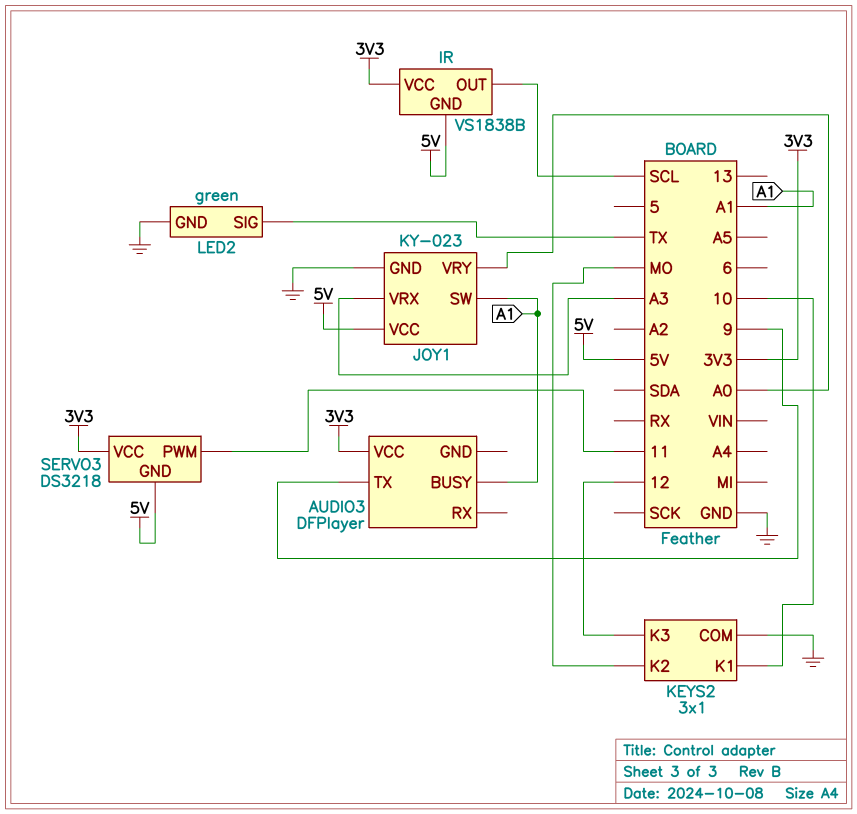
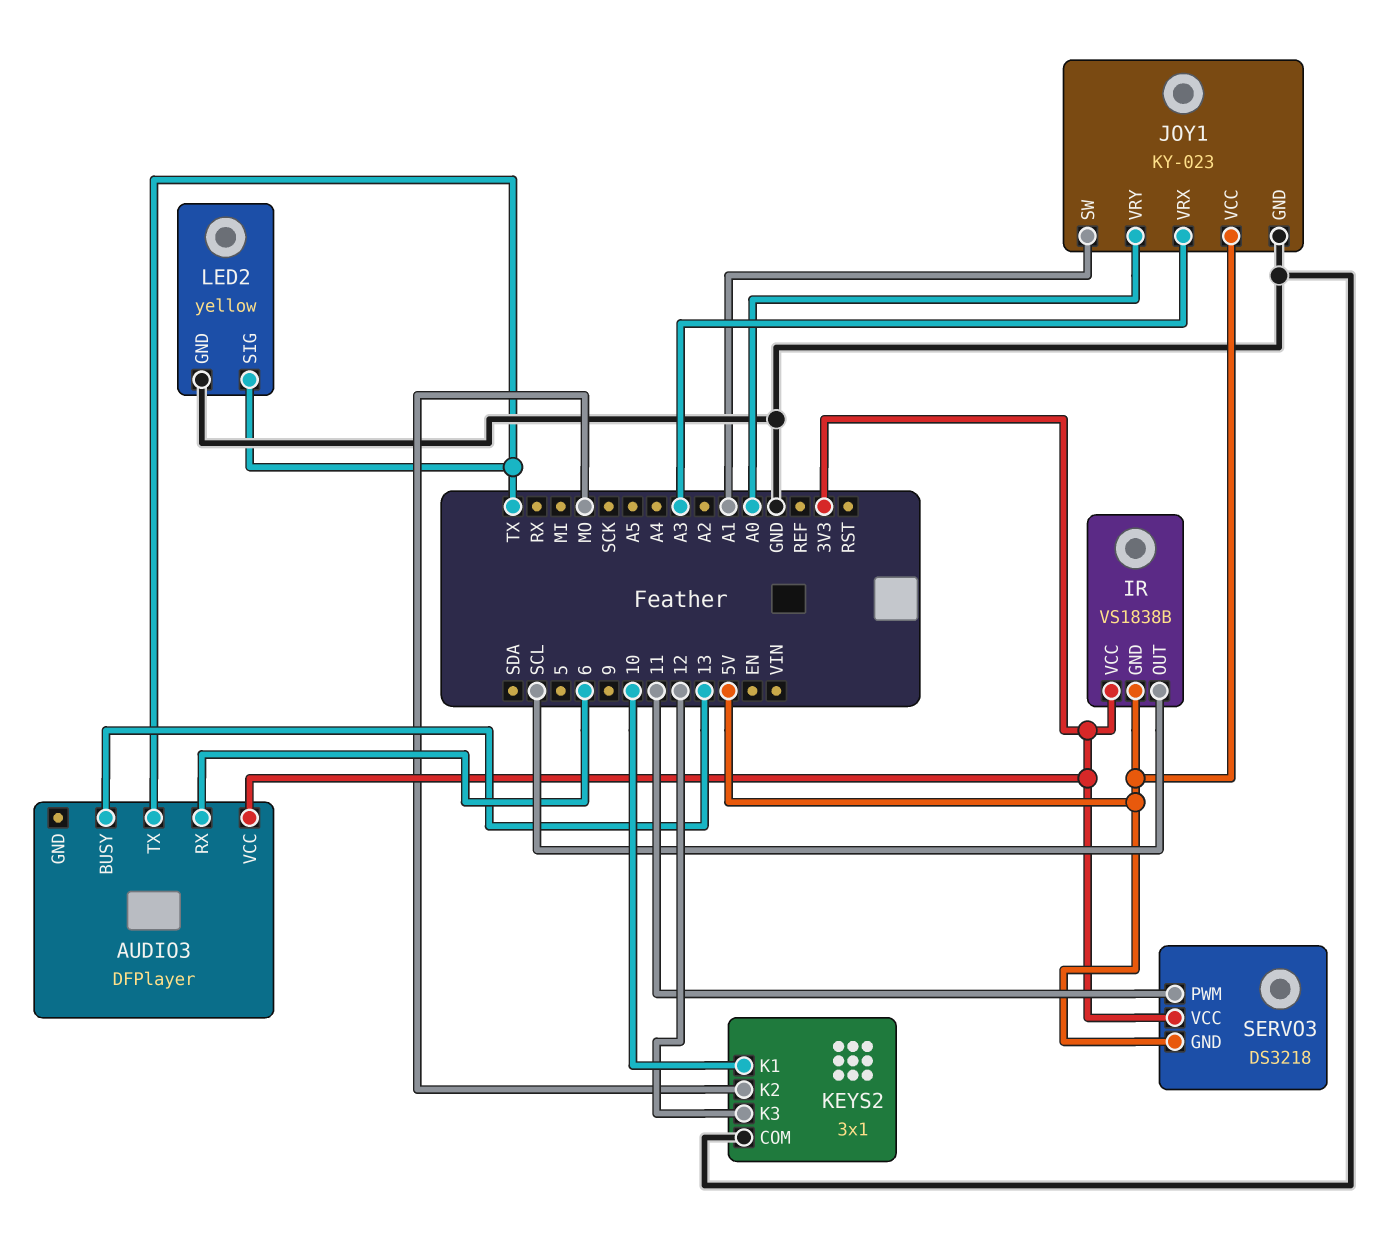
AUDIO3 pin BUSY: A1 -> 13
AUDIO3 pin RX: none -> 6
AUDIO3 pin TX: 9 -> TX
LED2: green -> yellow

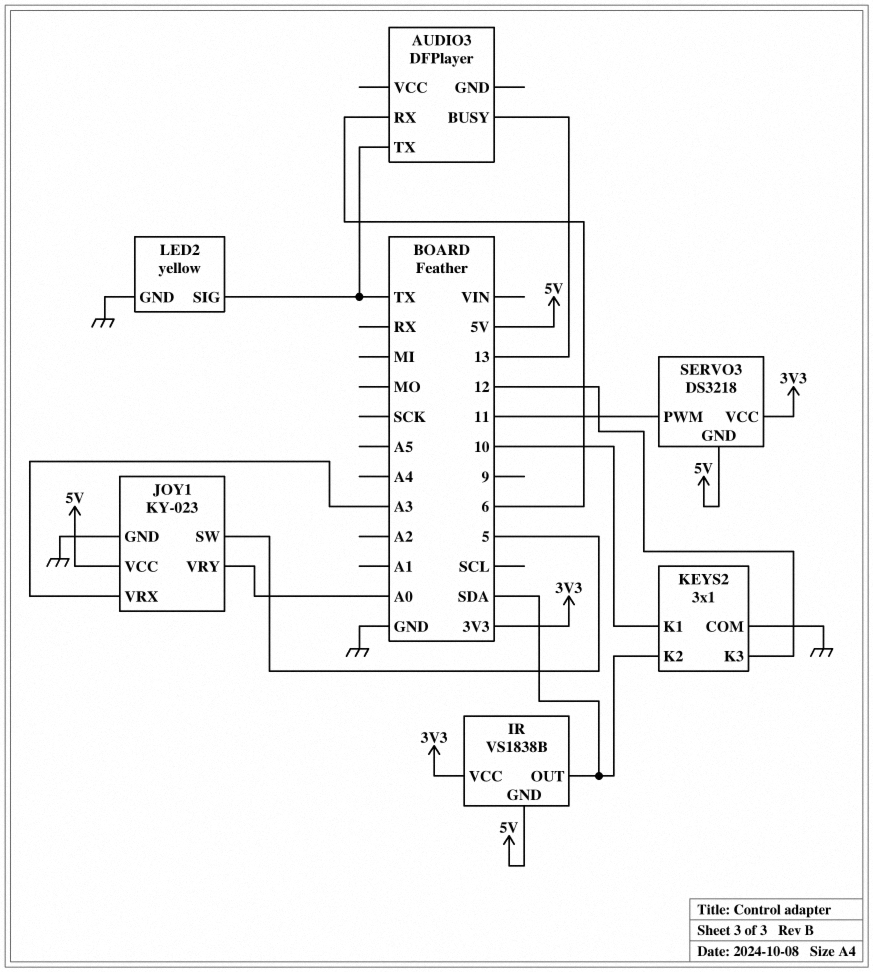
AUDIO3 pin VCC: 3V3 -> none
IR pin OUT: SCL -> SDA
JOY1 pin SW: A1 -> 5
KEYS2 pin K2: MO -> SDA

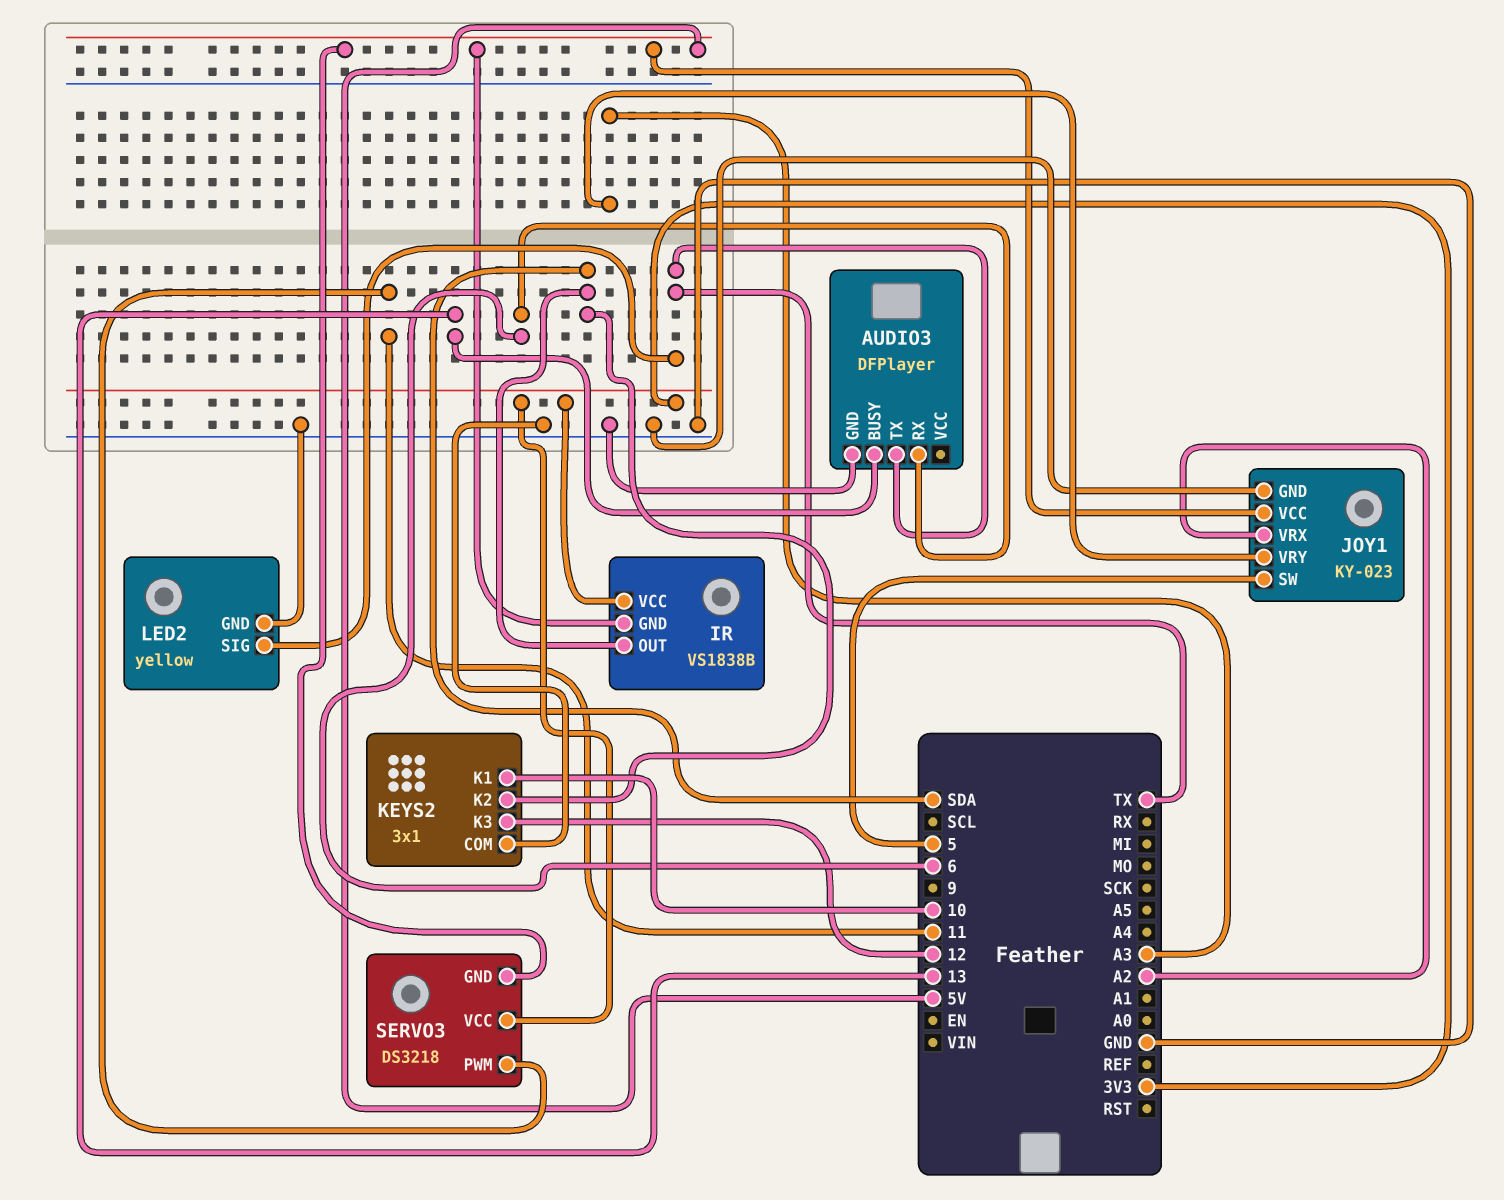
AUDIO3 pin GND: none -> GND
JOY1 pin VRX: A3 -> A2
JOY1 pin VRY: A0 -> A3

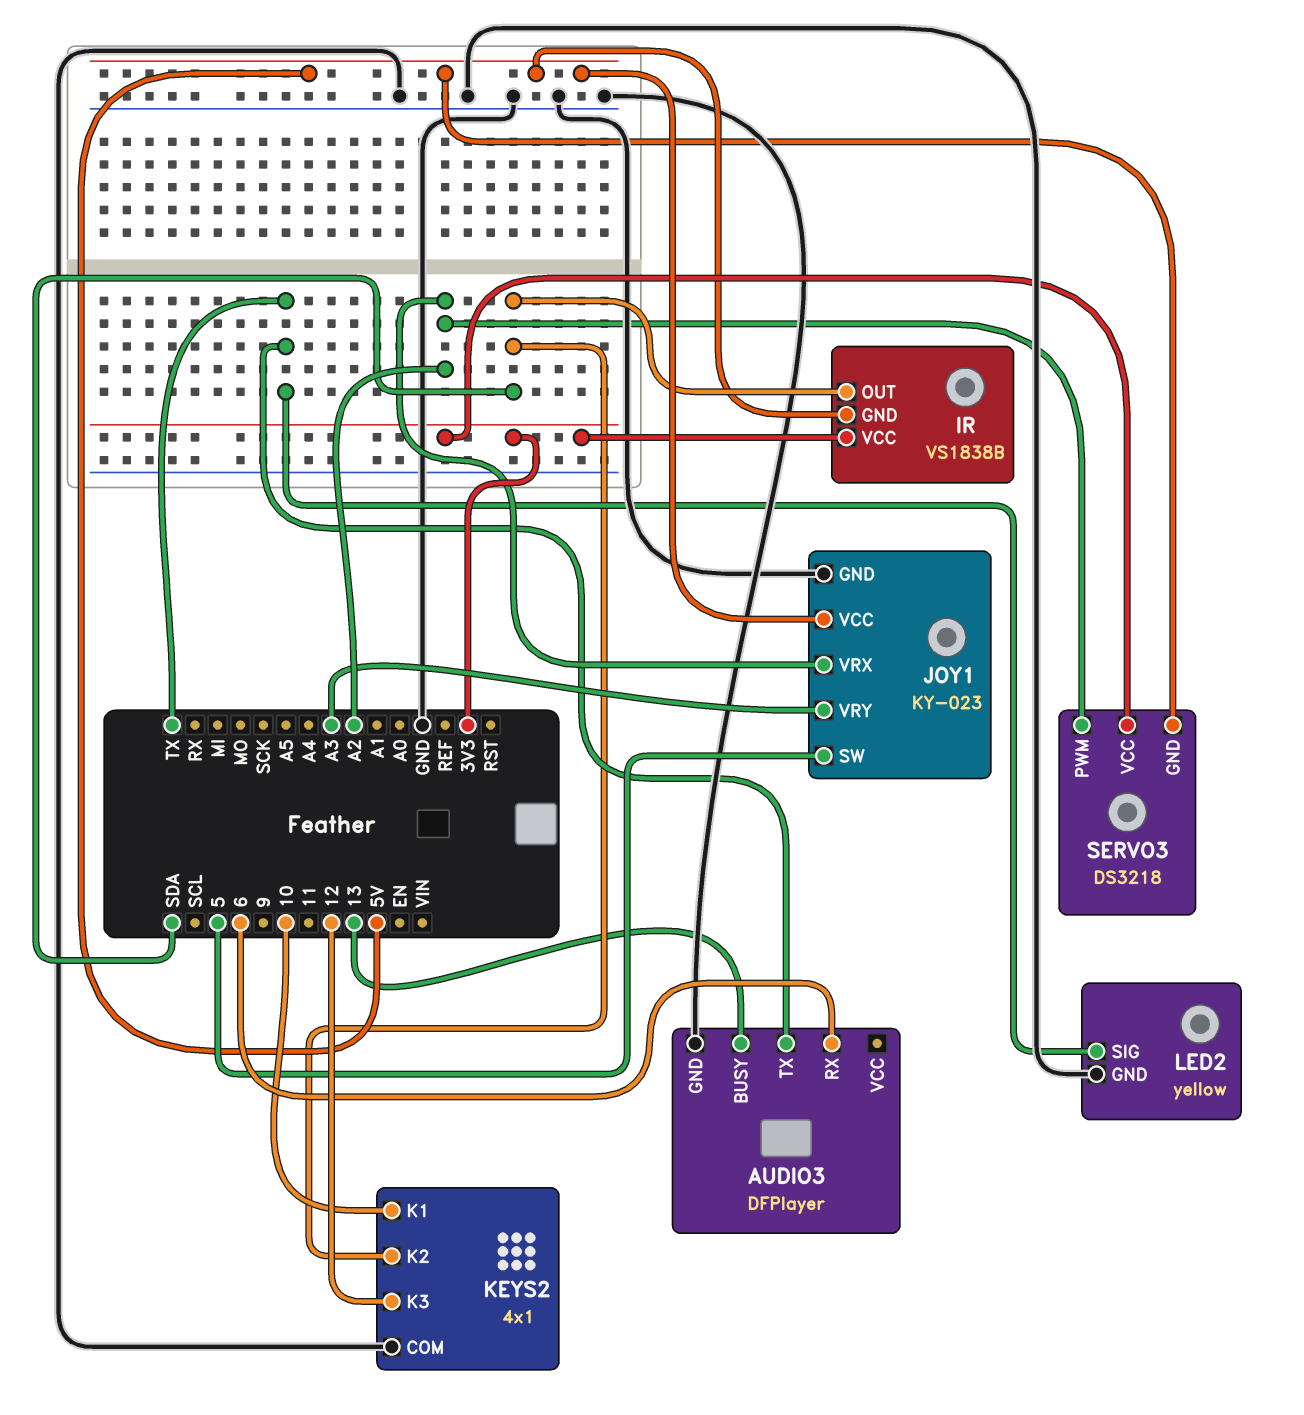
KEYS2: 3x1 -> 4x1
SERVO3 pin PWM: 11 -> A2

